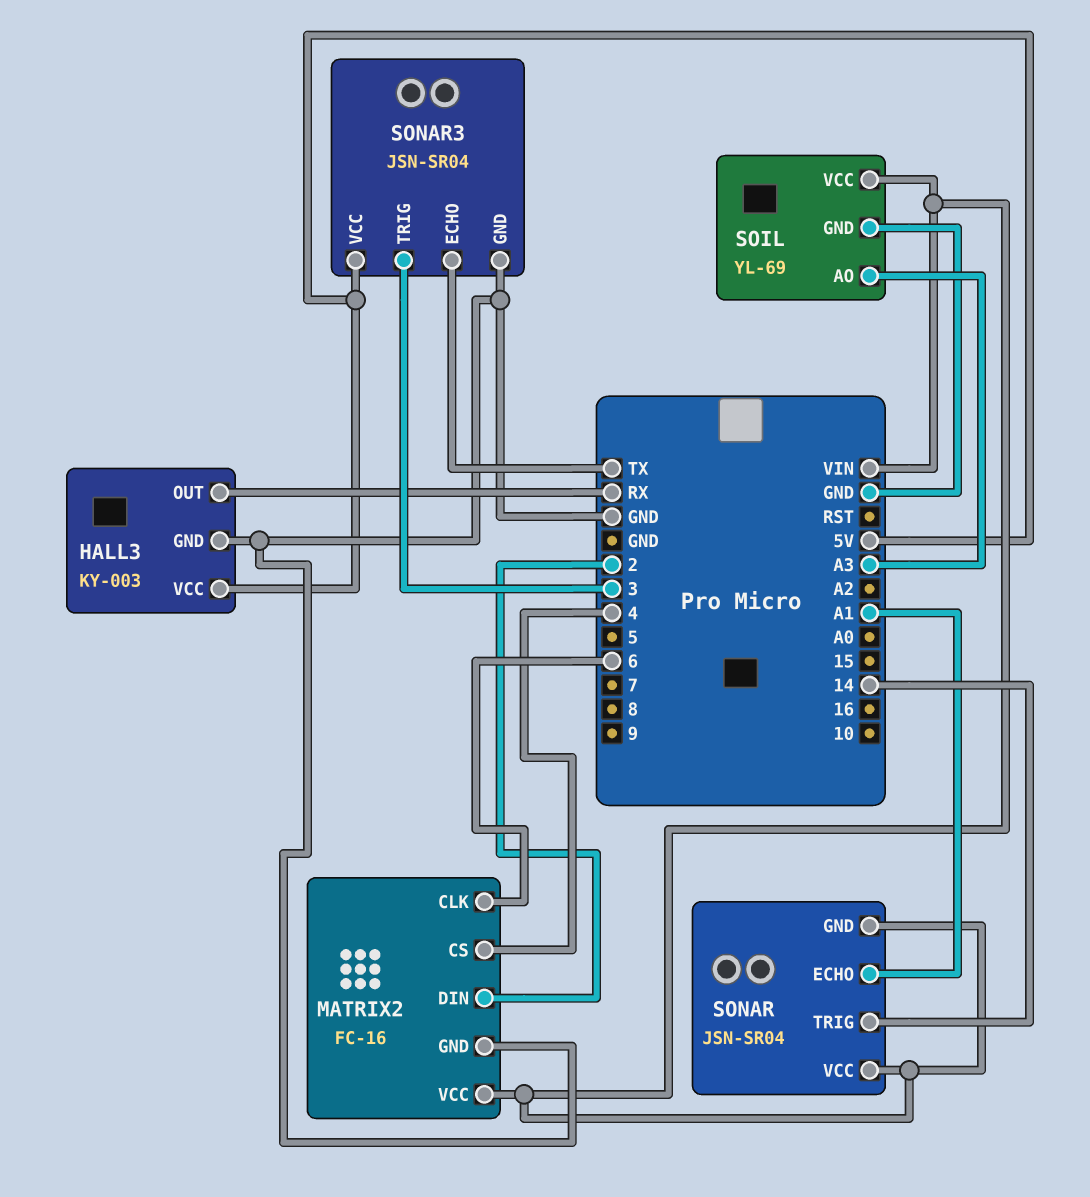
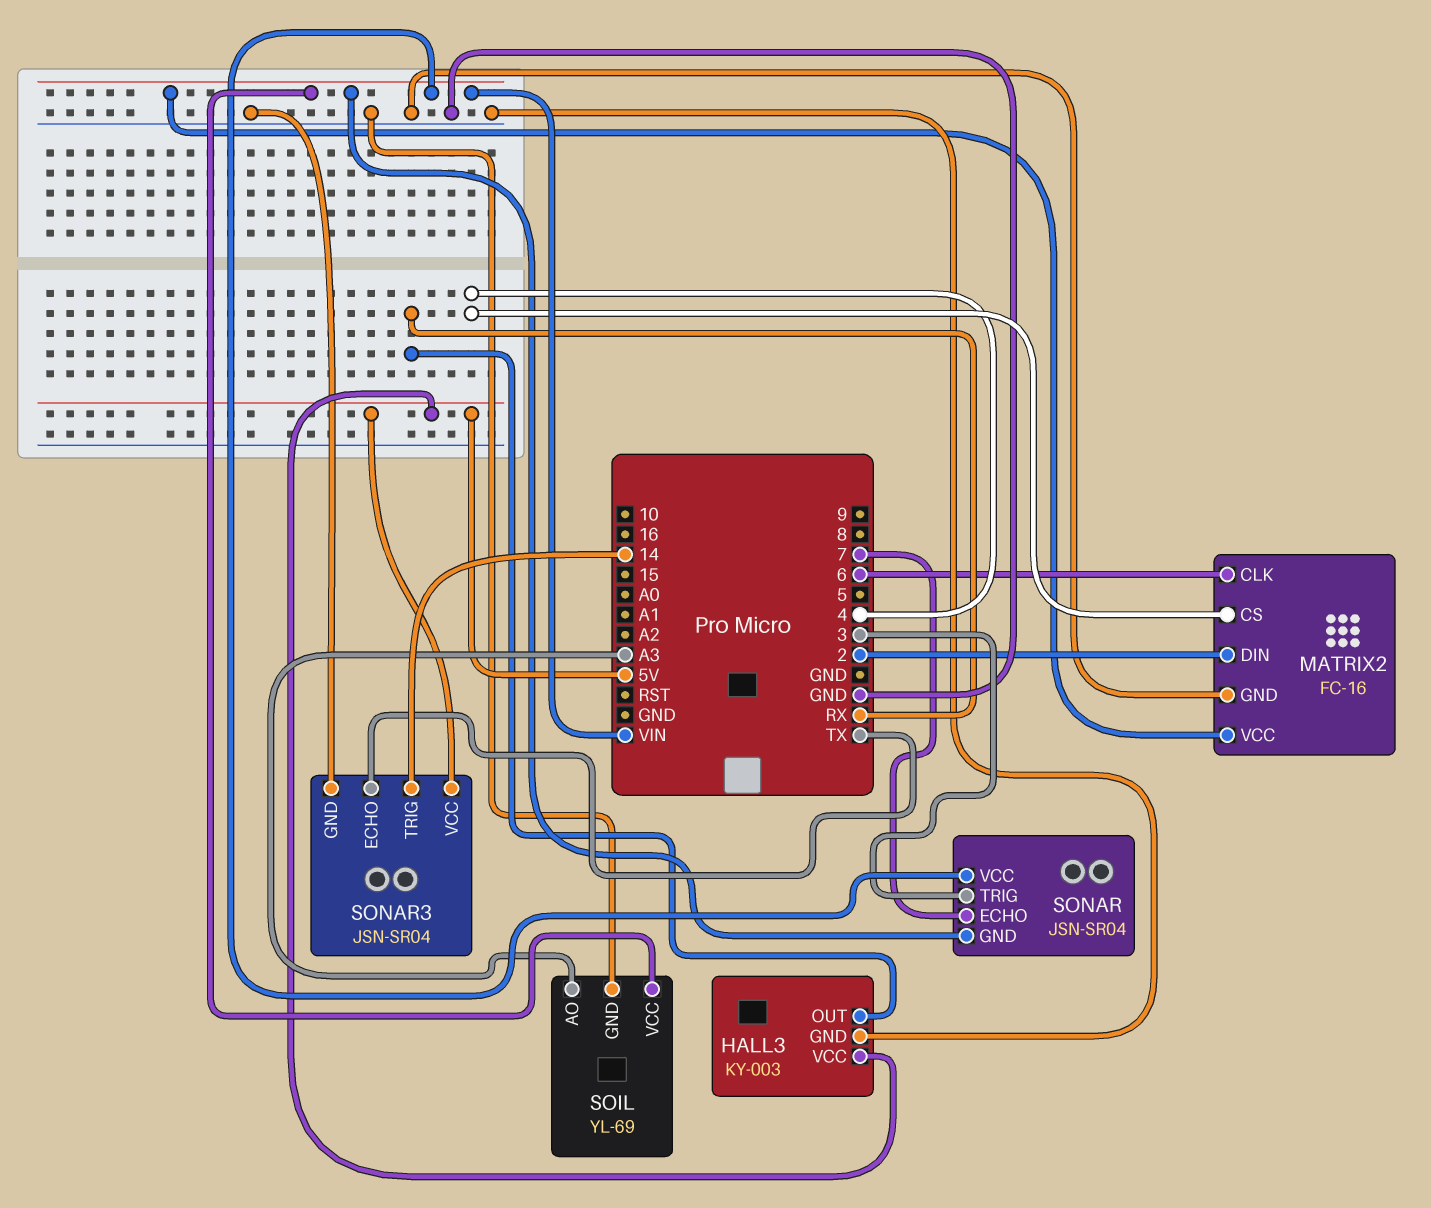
SONAR pin ECHO: A1 -> 7
SONAR pin TRIG: 14 -> 3
SONAR3 pin TRIG: 3 -> 14

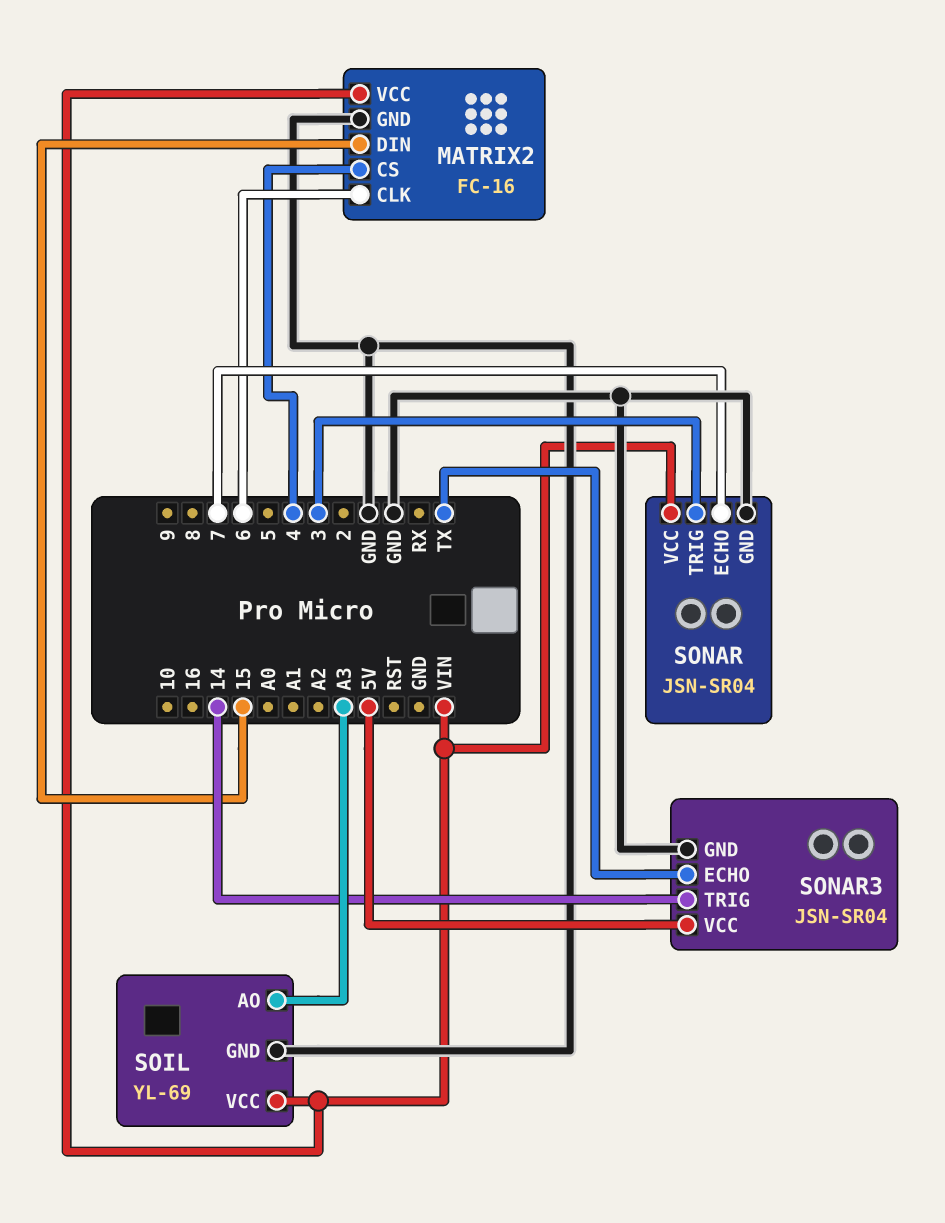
HALL3: KY-003 -> none
HALL3 pin GND: GND -> none
HALL3 pin OUT: RX -> none
HALL3 pin VCC: 5V -> none
MATRIX2 pin DIN: 2 -> 15
SONAR pin GND: VIN -> GND

